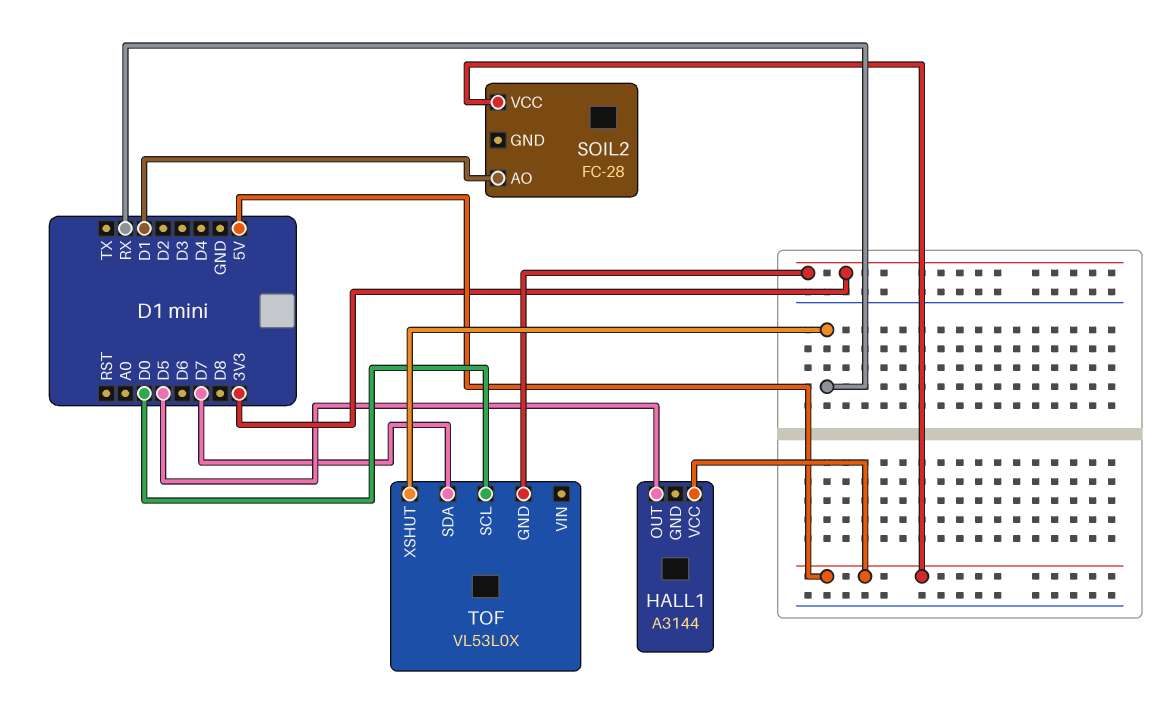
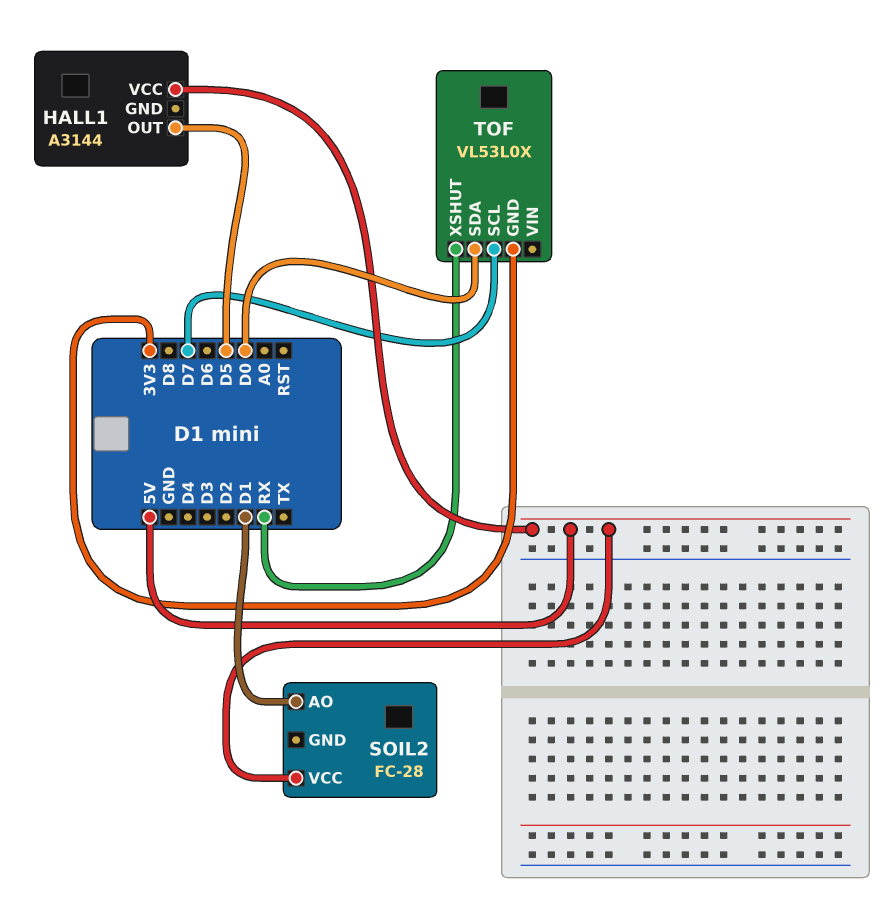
TOF pin SCL: D0 -> D7
TOF pin SDA: D7 -> D0

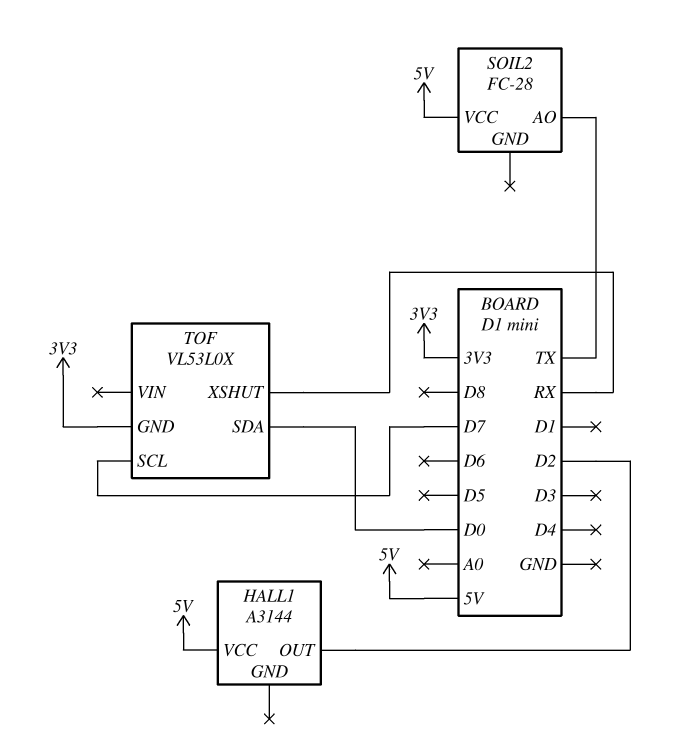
HALL1 pin OUT: D5 -> D2
SOIL2 pin AO: D1 -> TX

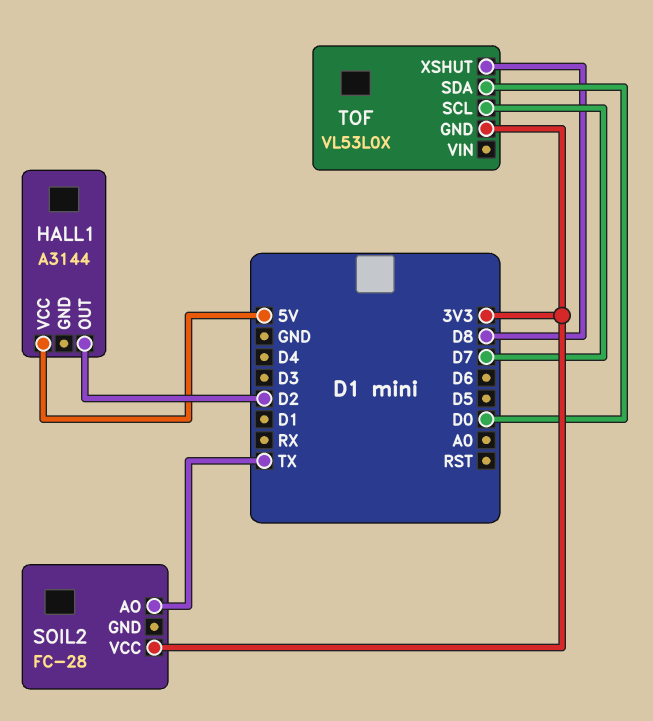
SOIL2 pin VCC: 5V -> 3V3
TOF pin XSHUT: RX -> D8

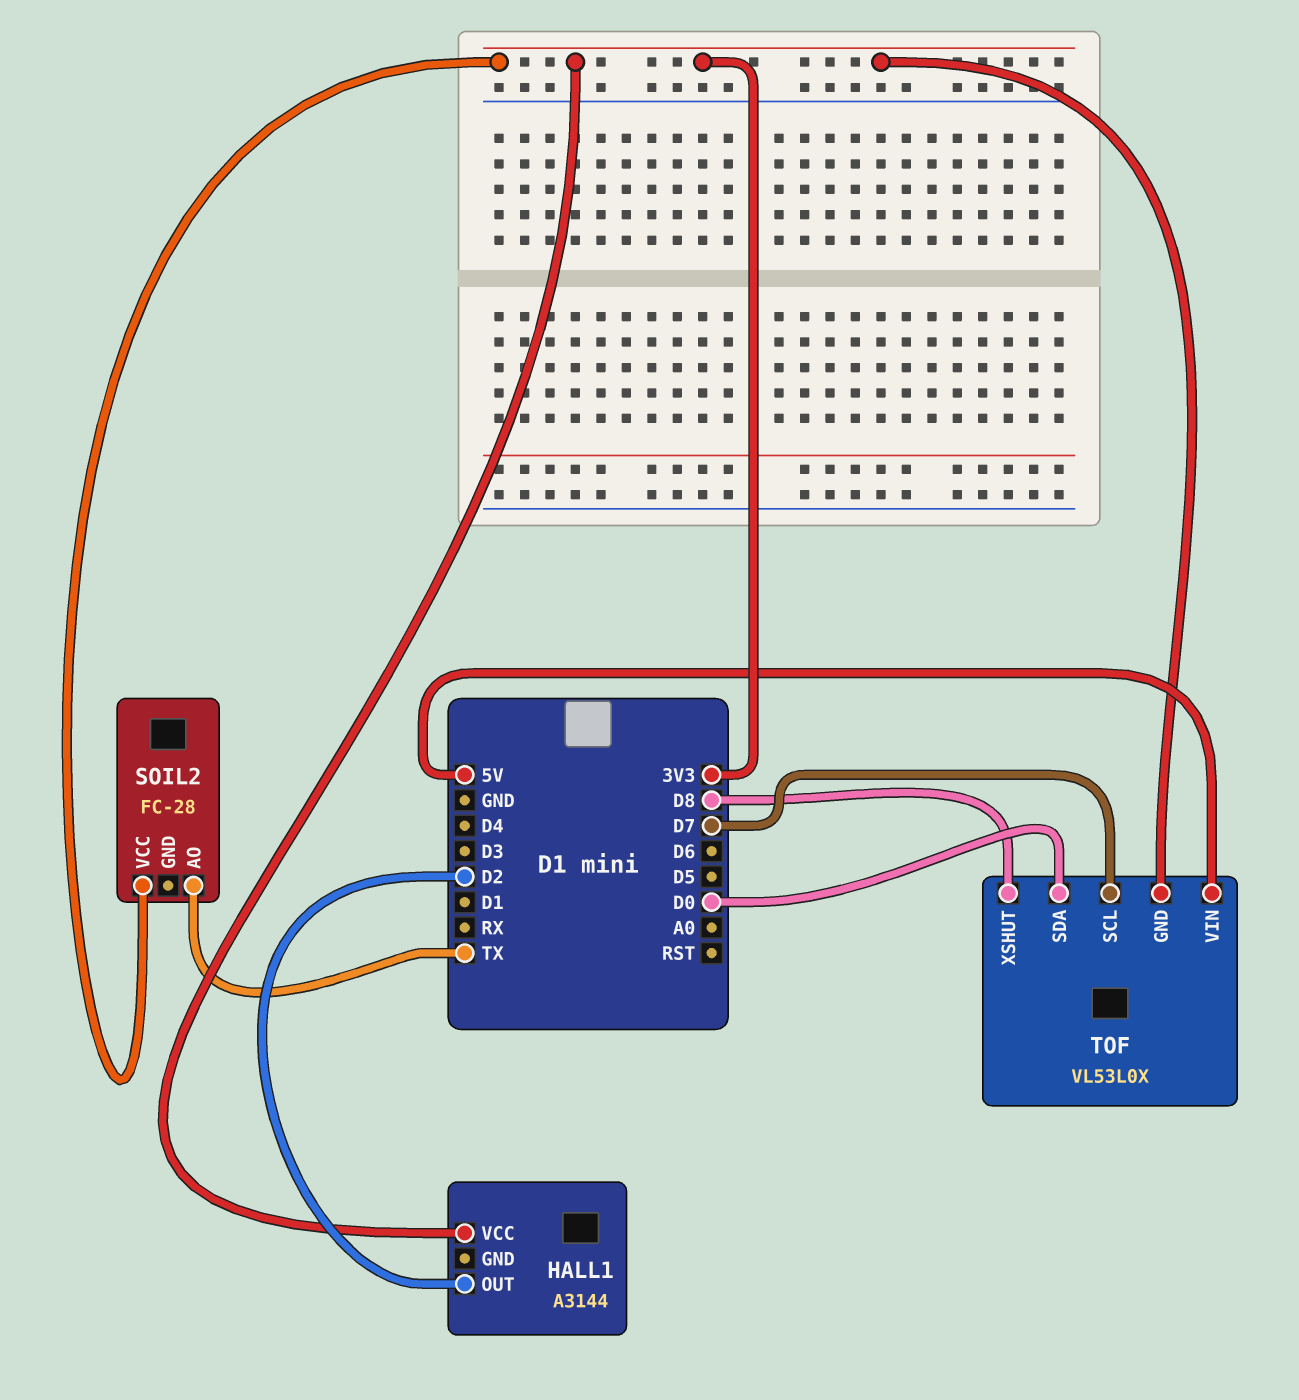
HALL1 pin VCC: 5V -> 3V3
TOF pin VIN: none -> 5V

